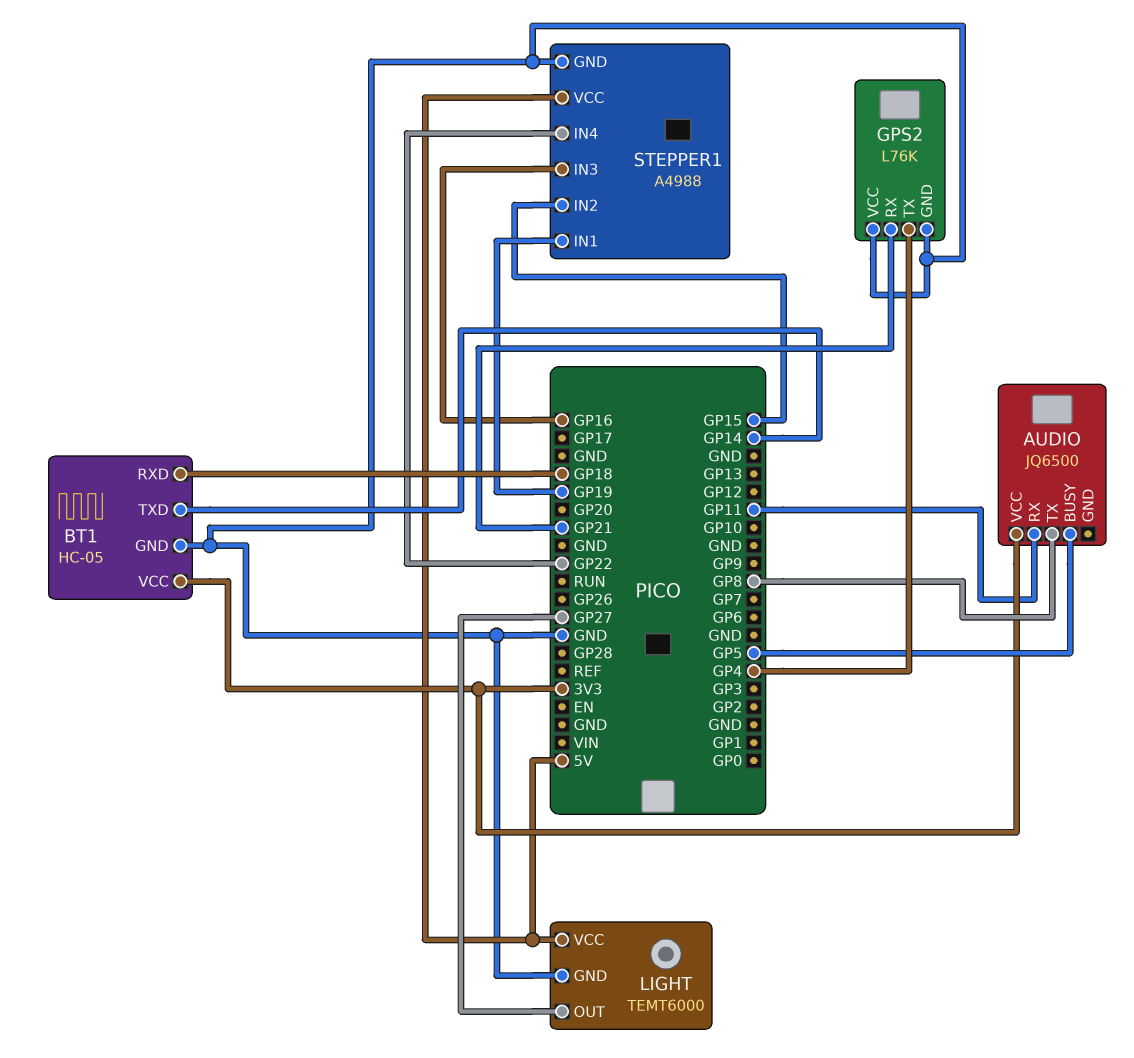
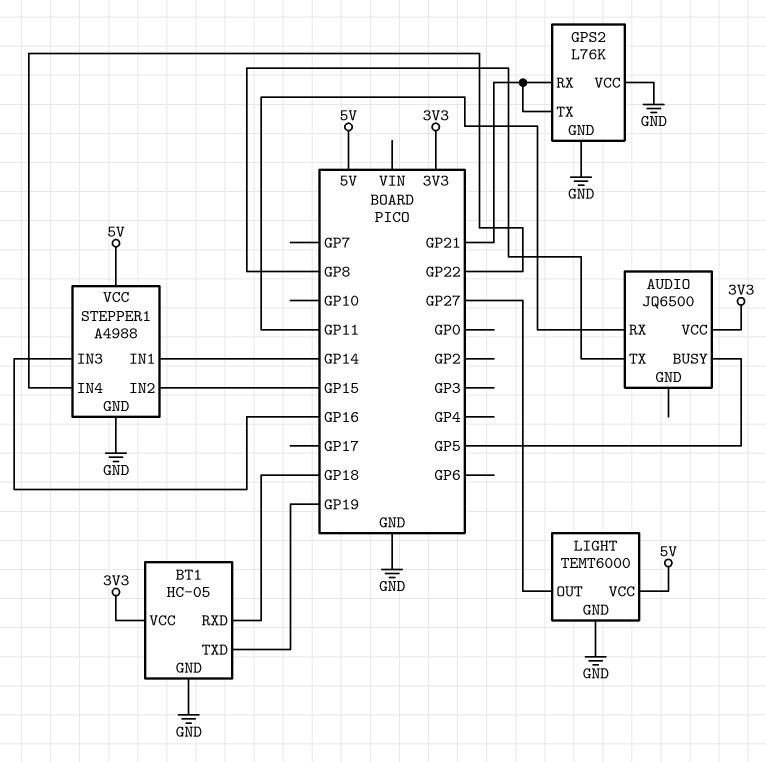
BT1 pin TXD: GP14 -> GP19
GPS2 pin TX: GP4 -> GP21
STEPPER1 pin IN1: GP19 -> GP14

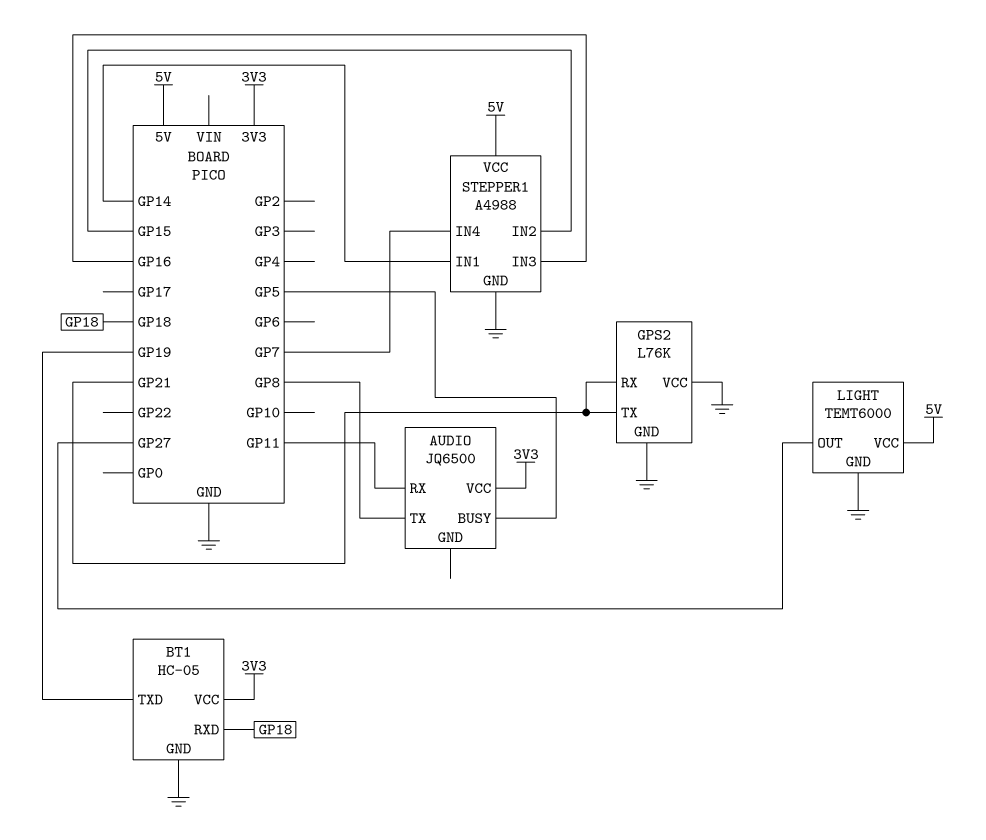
STEPPER1 pin IN4: GP22 -> GP7

